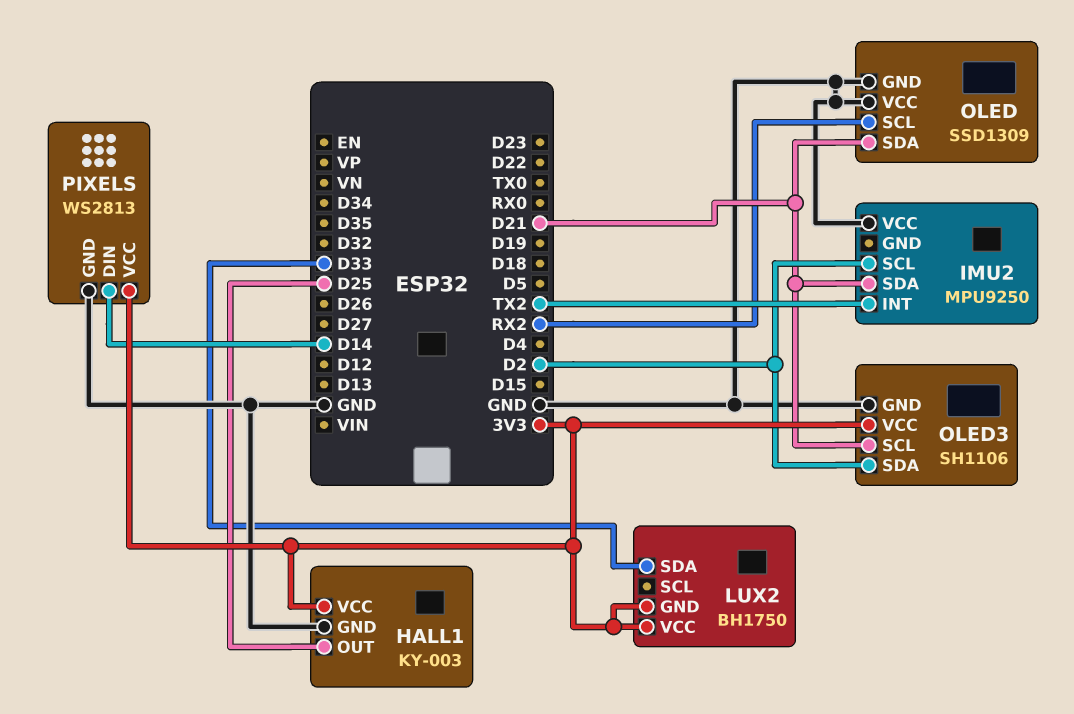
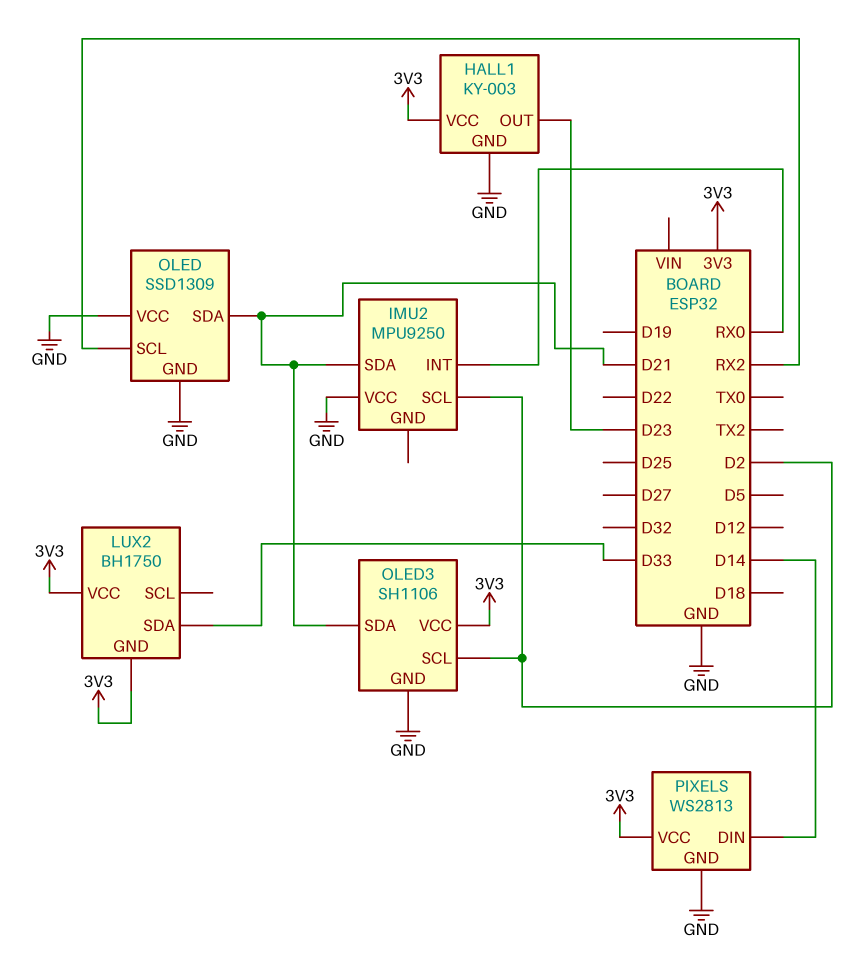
HALL1 pin OUT: D25 -> D23
IMU2 pin INT: TX2 -> RX0
OLED3 pin SCL: D21 -> D2
OLED3 pin SDA: D2 -> D21

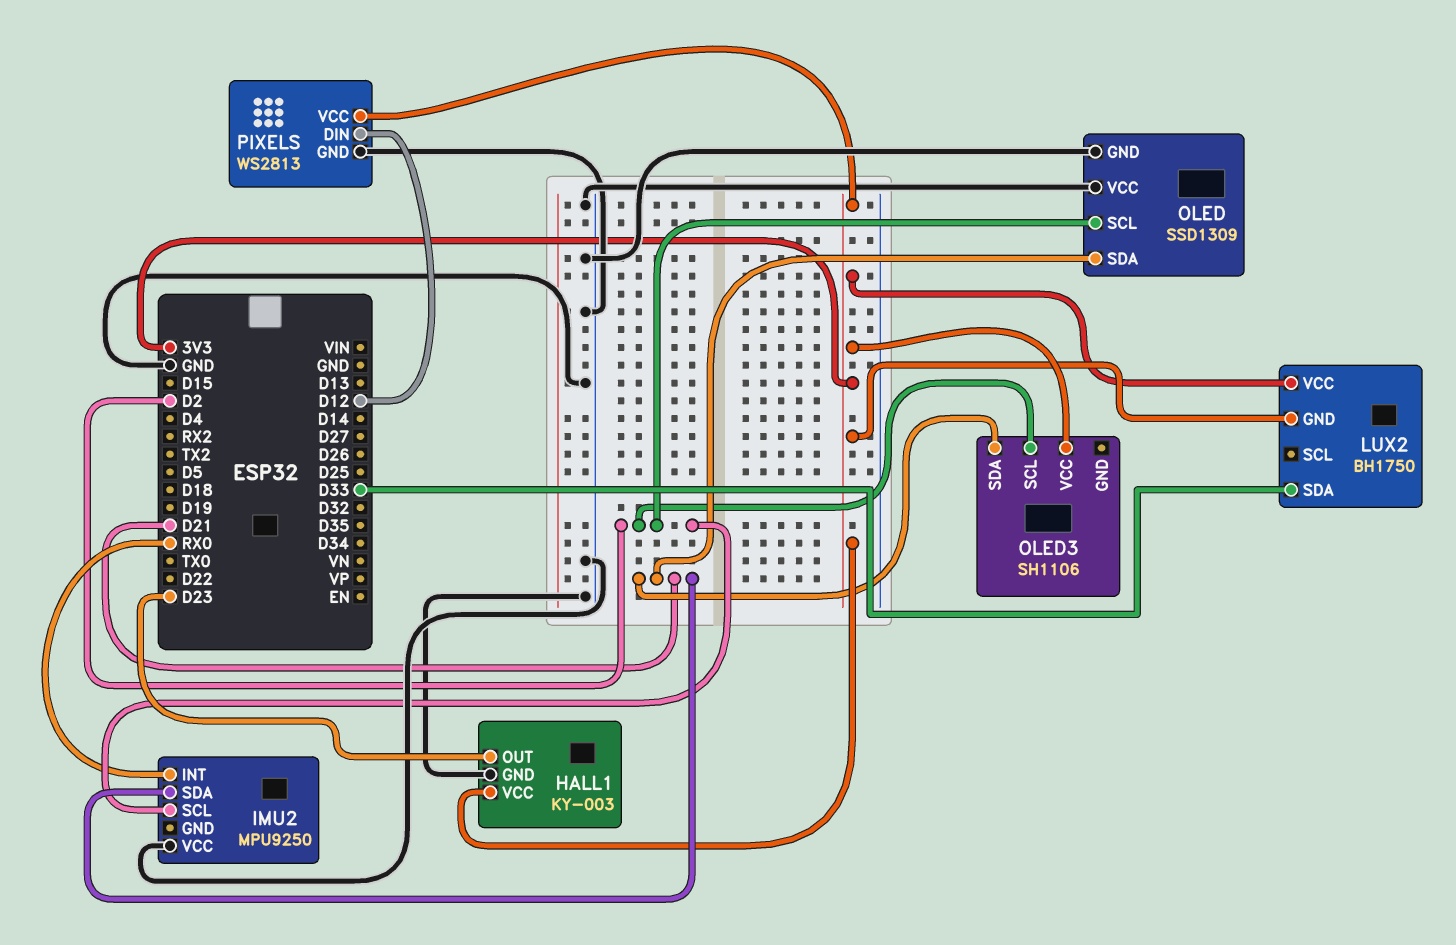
OLED pin SCL: RX2 -> D2
OLED3 pin GND: GND -> none
PIXELS pin DIN: D14 -> D12

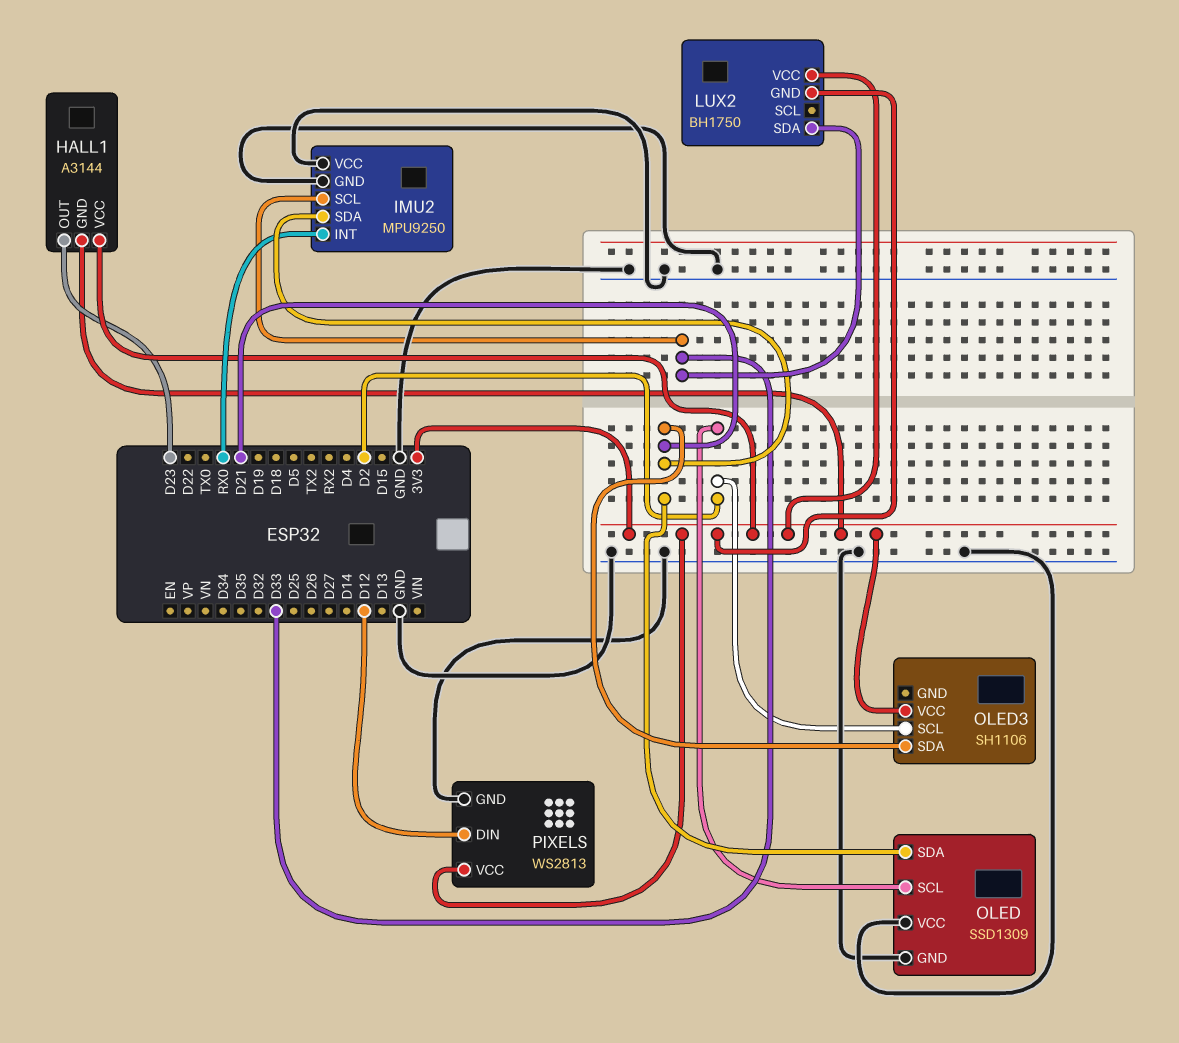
HALL1: KY-003 -> A3144
HALL1 pin GND: GND -> 3V3
IMU2 pin GND: none -> GND
IMU2 pin SCL: D2 -> D33

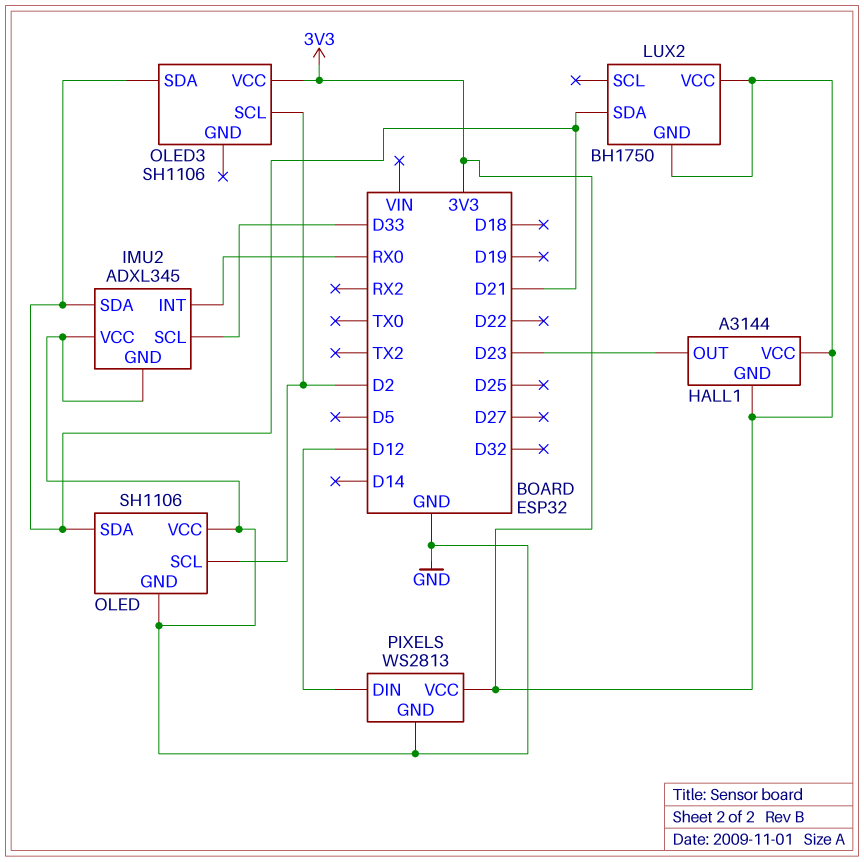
IMU2: MPU9250 -> ADXL345
LUX2 pin SDA: D33 -> D21
OLED: SSD1309 -> SH1106

